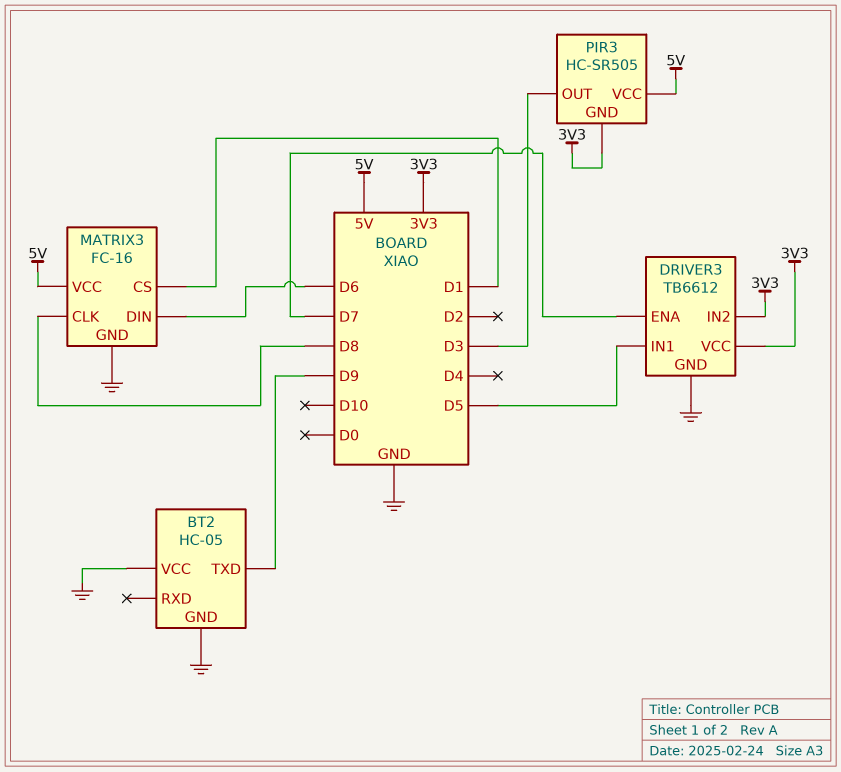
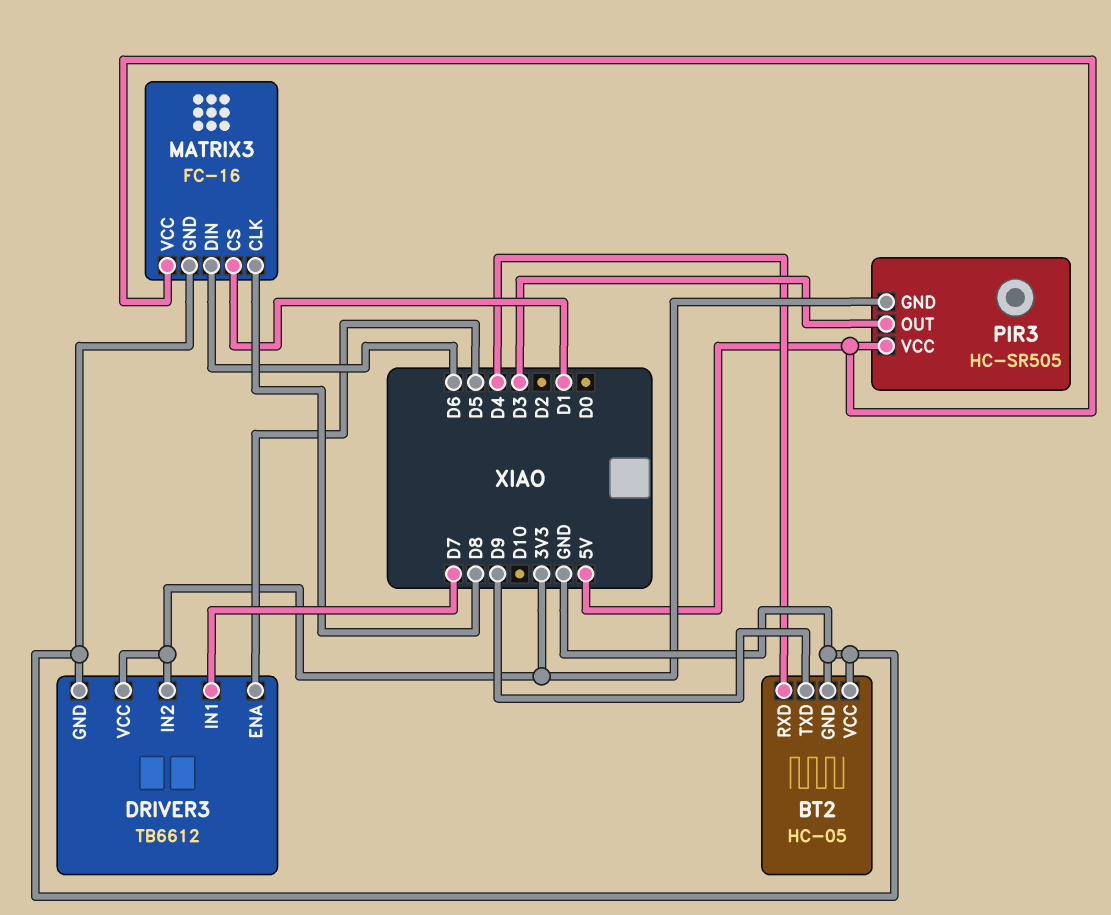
BT2 pin RXD: none -> D4
DRIVER3 pin ENA: D7 -> D5
DRIVER3 pin IN1: D5 -> D7

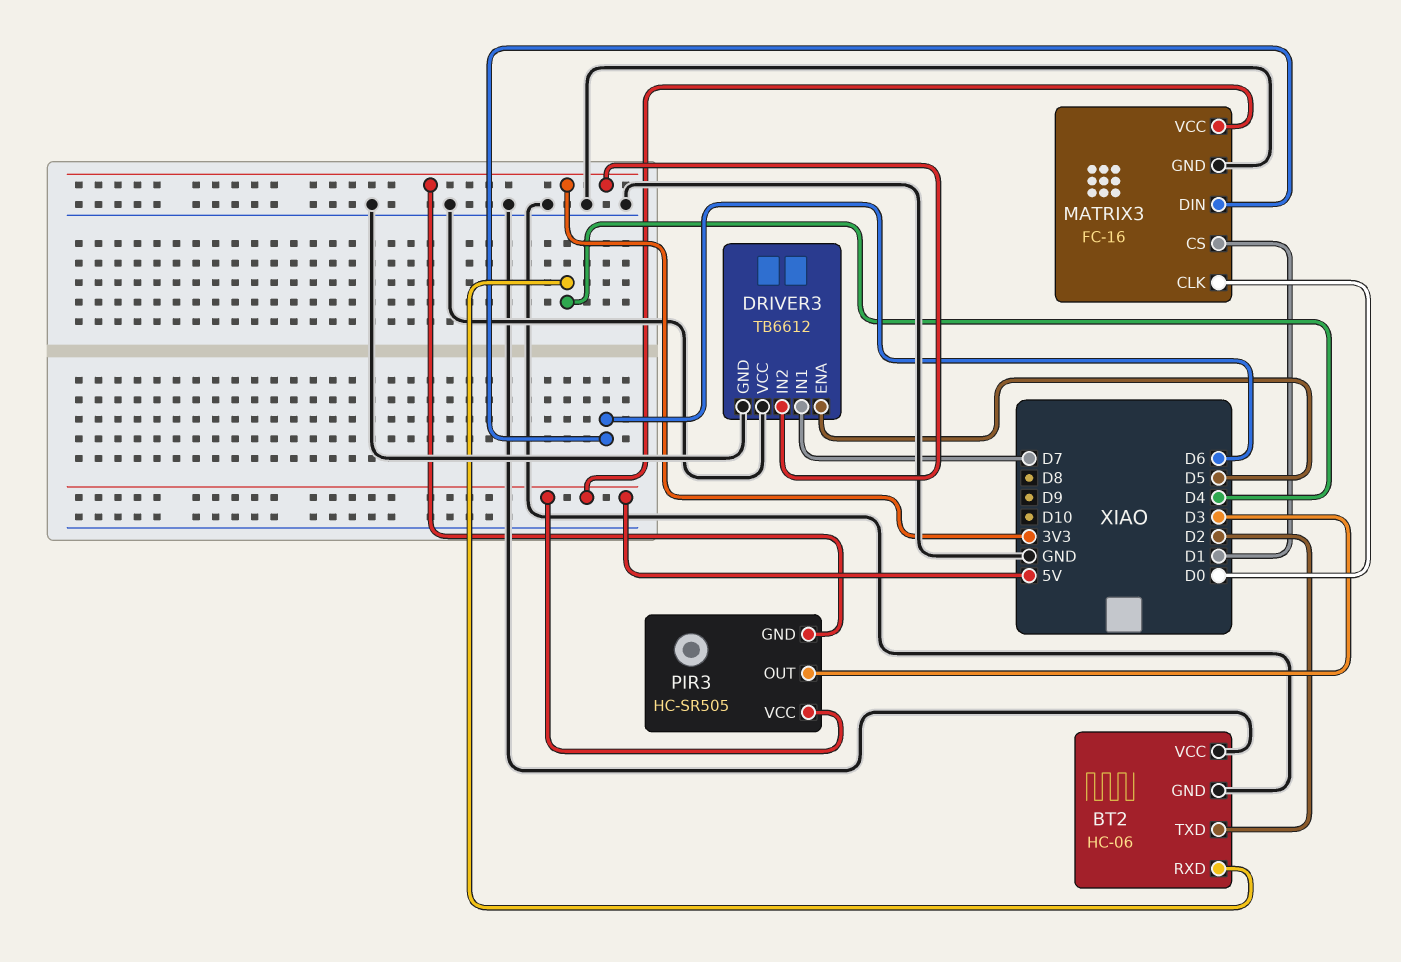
BT2: HC-05 -> HC-06
BT2 pin TXD: D9 -> D2
DRIVER3 pin VCC: 3V3 -> GND
MATRIX3 pin CLK: D8 -> D0

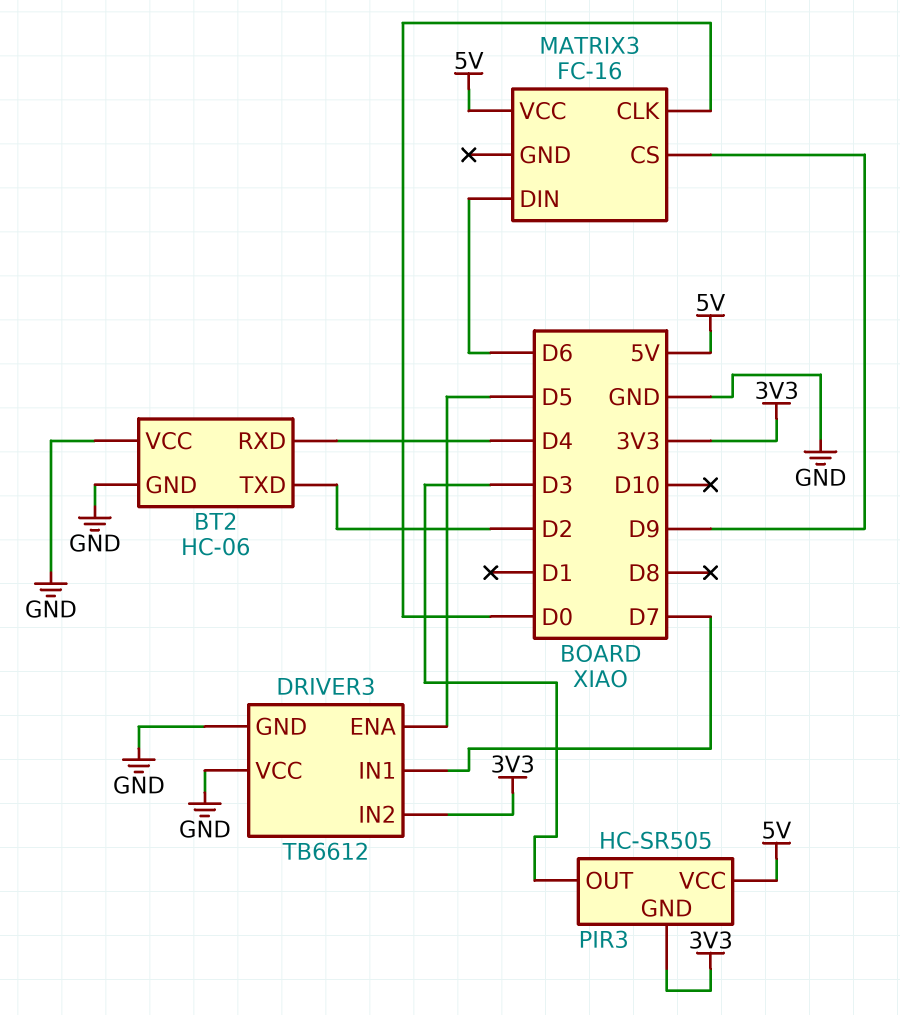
MATRIX3 pin CS: D1 -> D9
MATRIX3 pin GND: GND -> none

